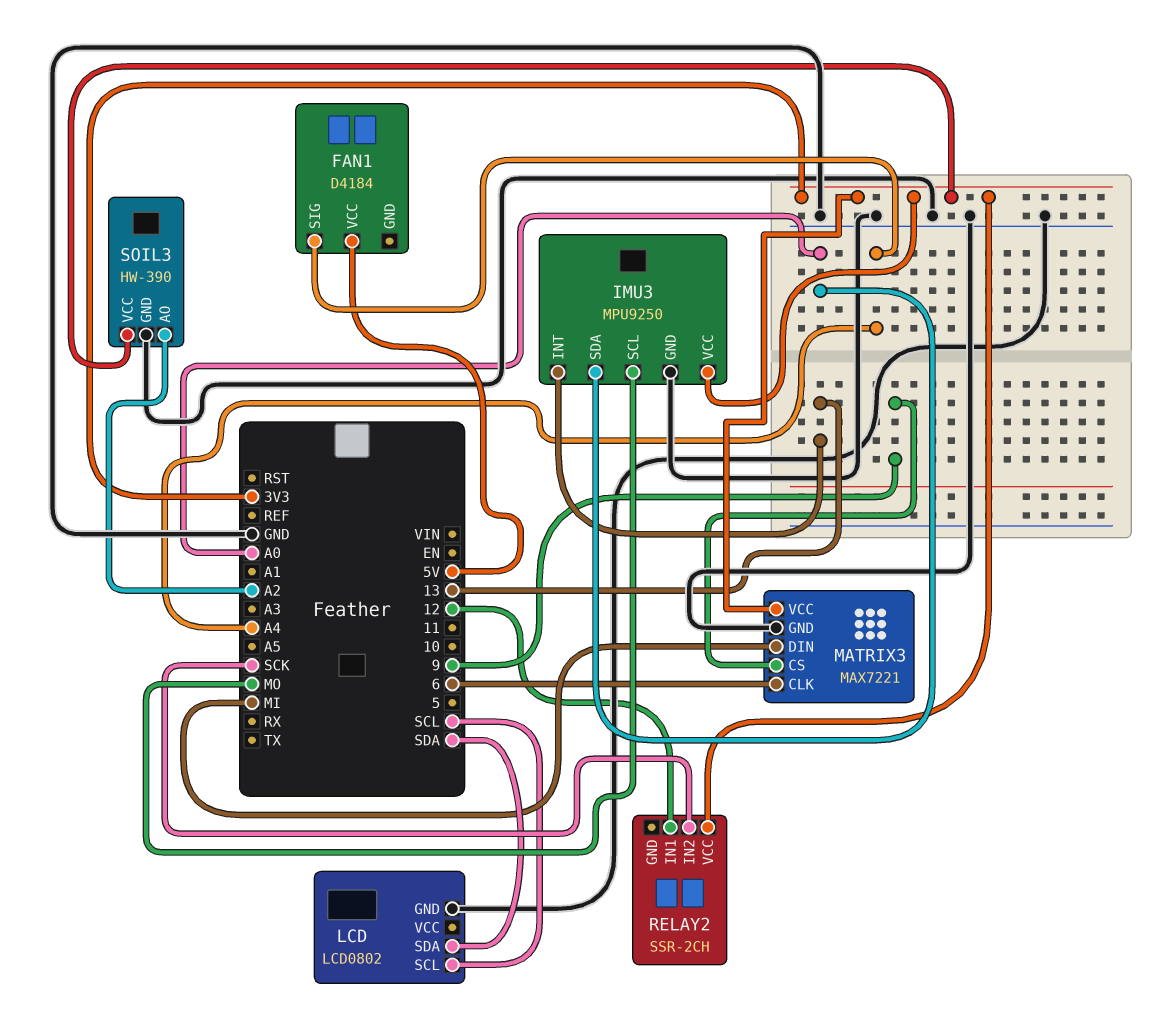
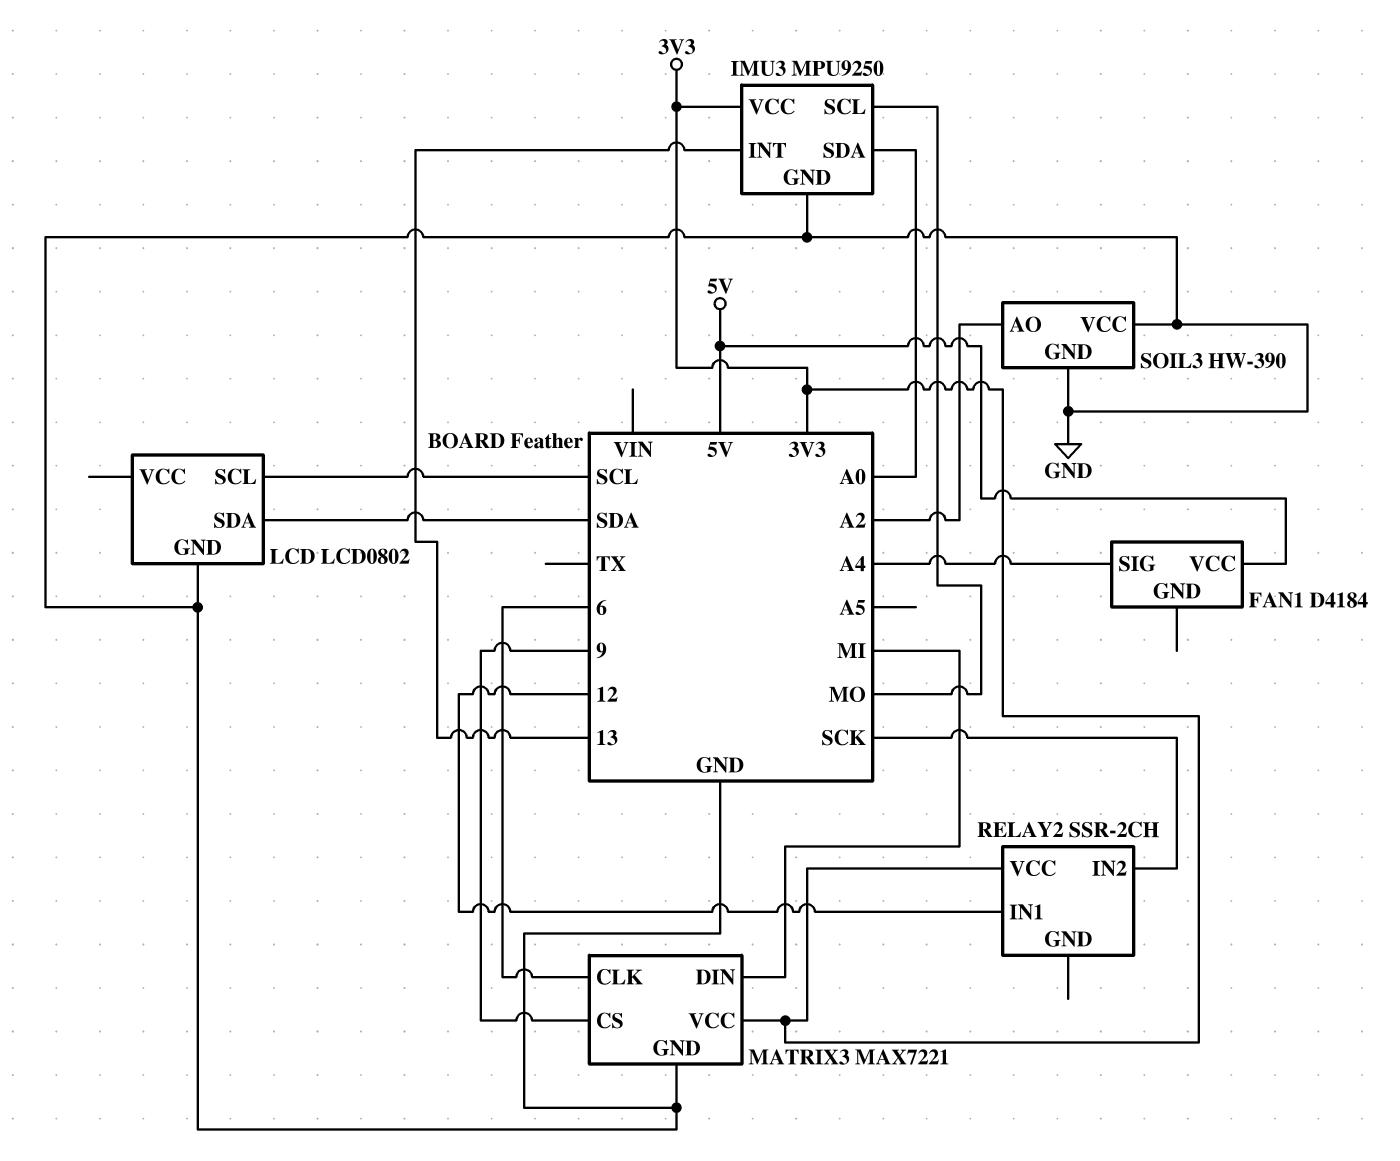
SOIL3 pin VCC: 3V3 -> GND

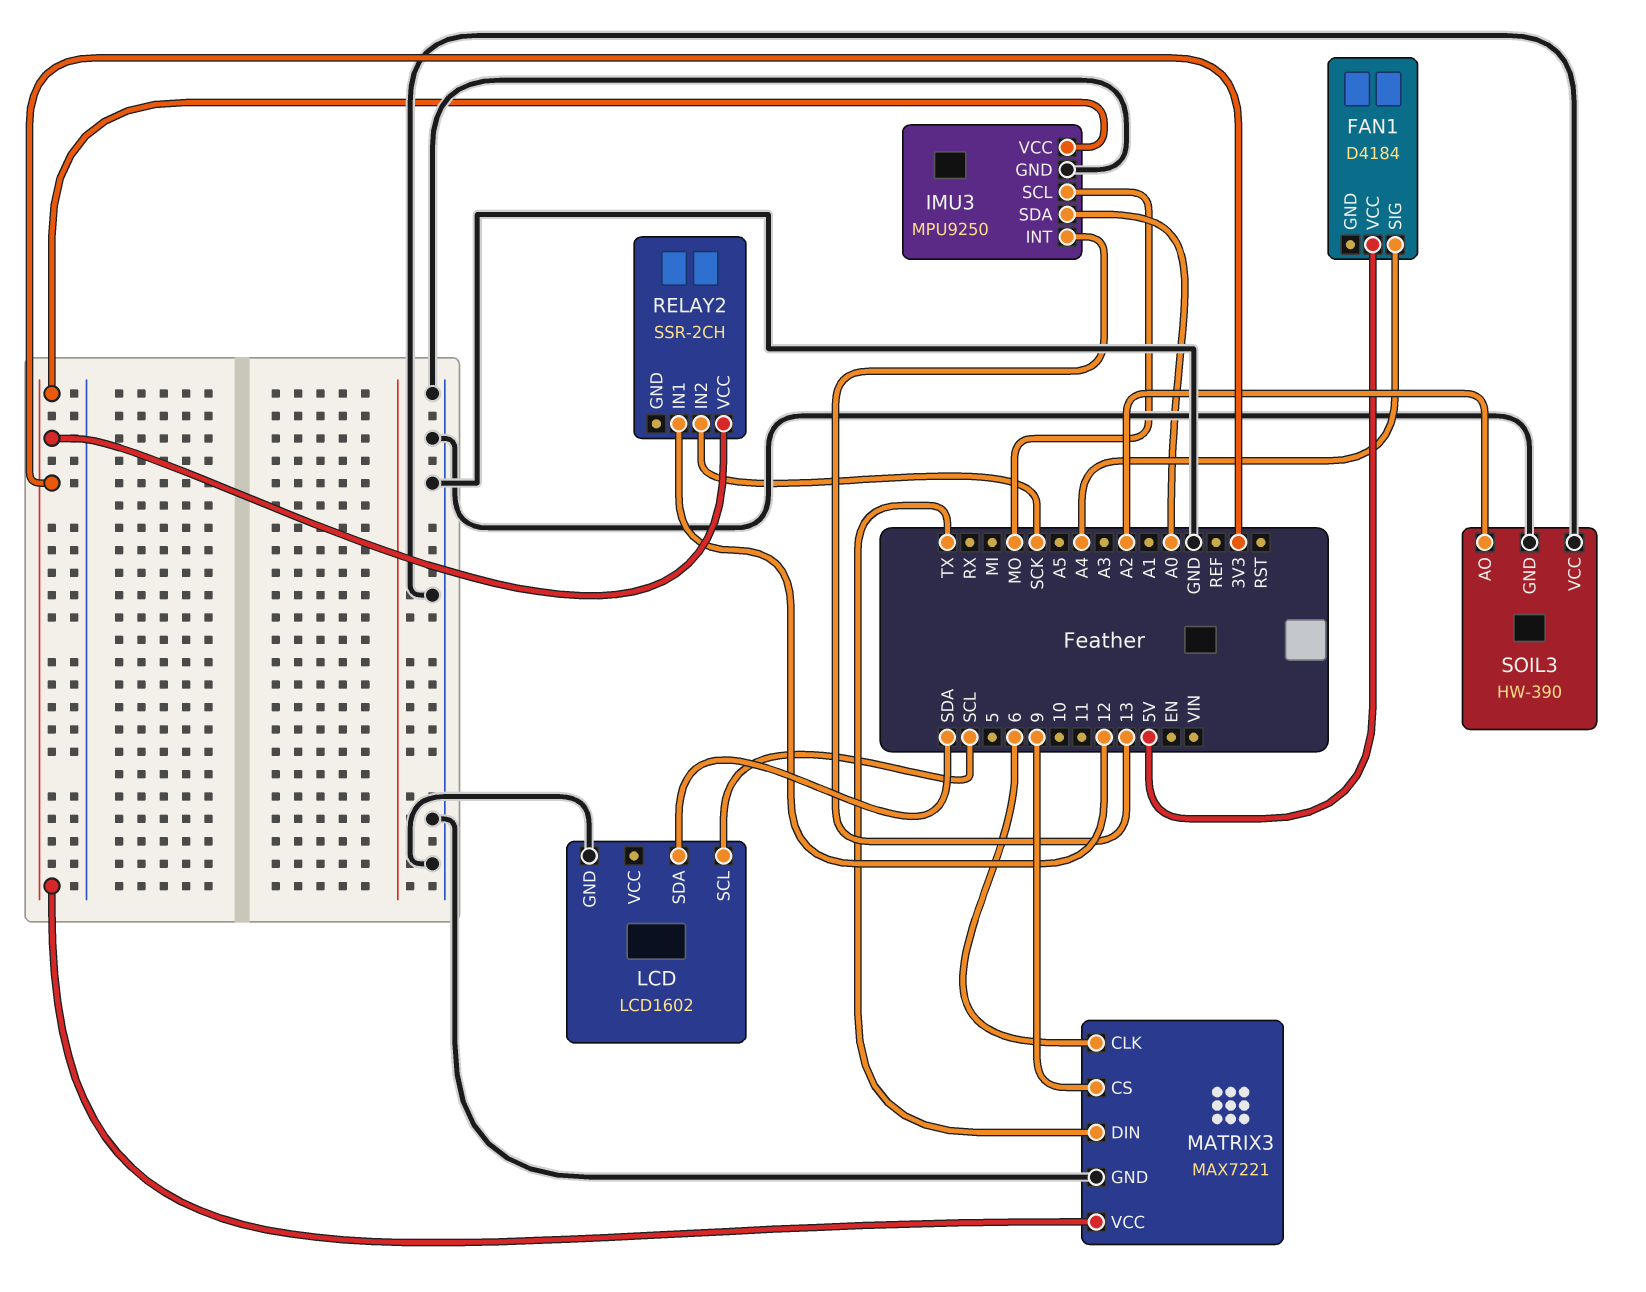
LCD: LCD0802 -> LCD1602
MATRIX3 pin DIN: MI -> TX

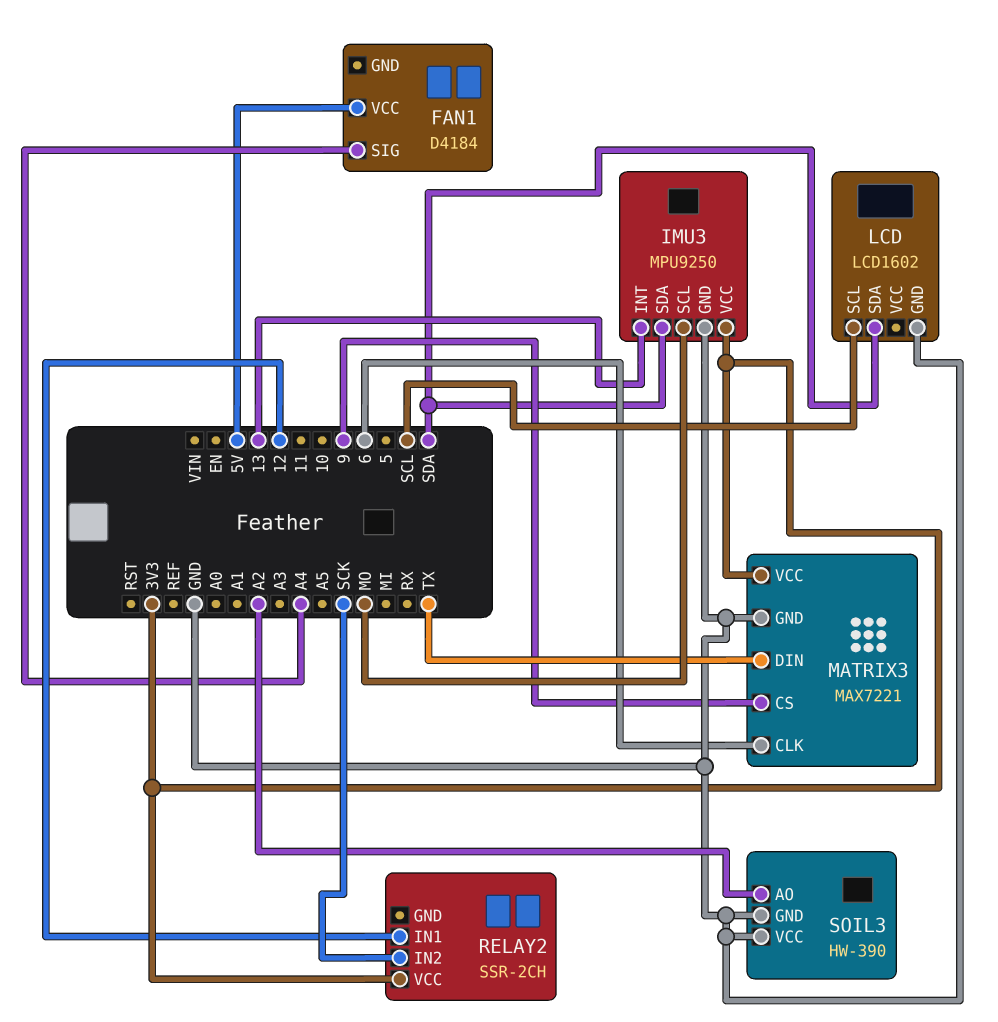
IMU3 pin SDA: A0 -> SDA

